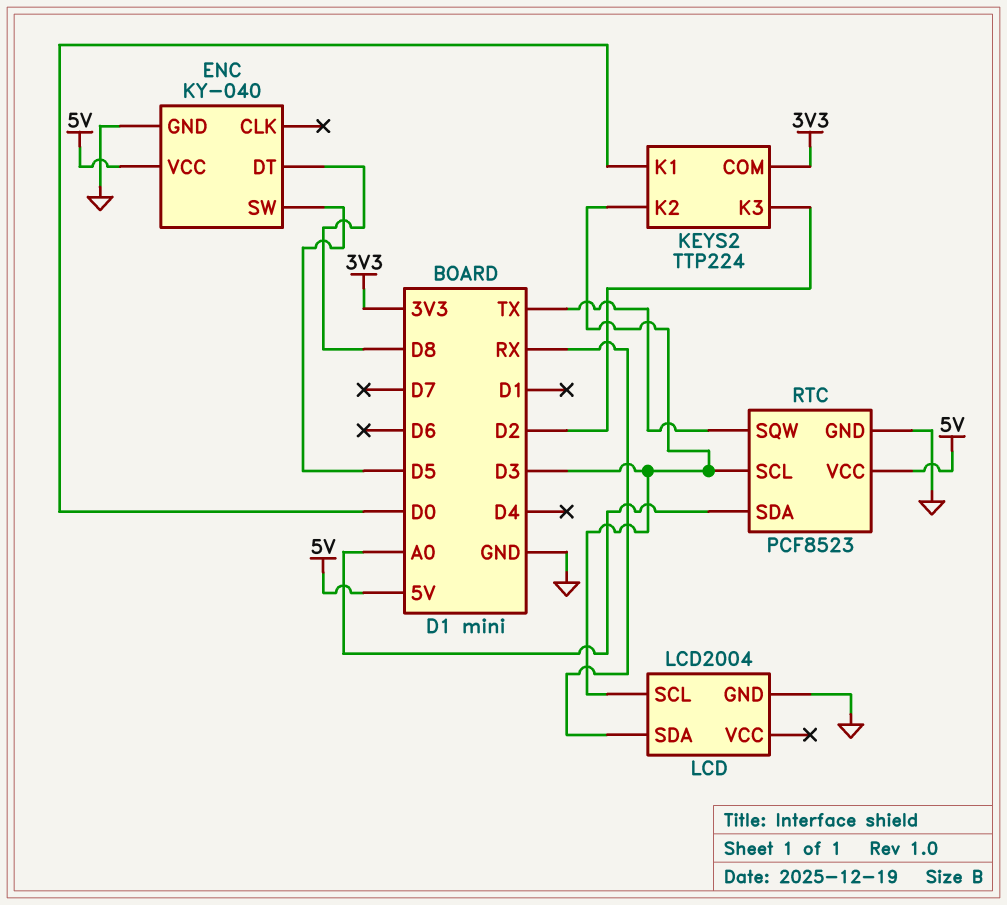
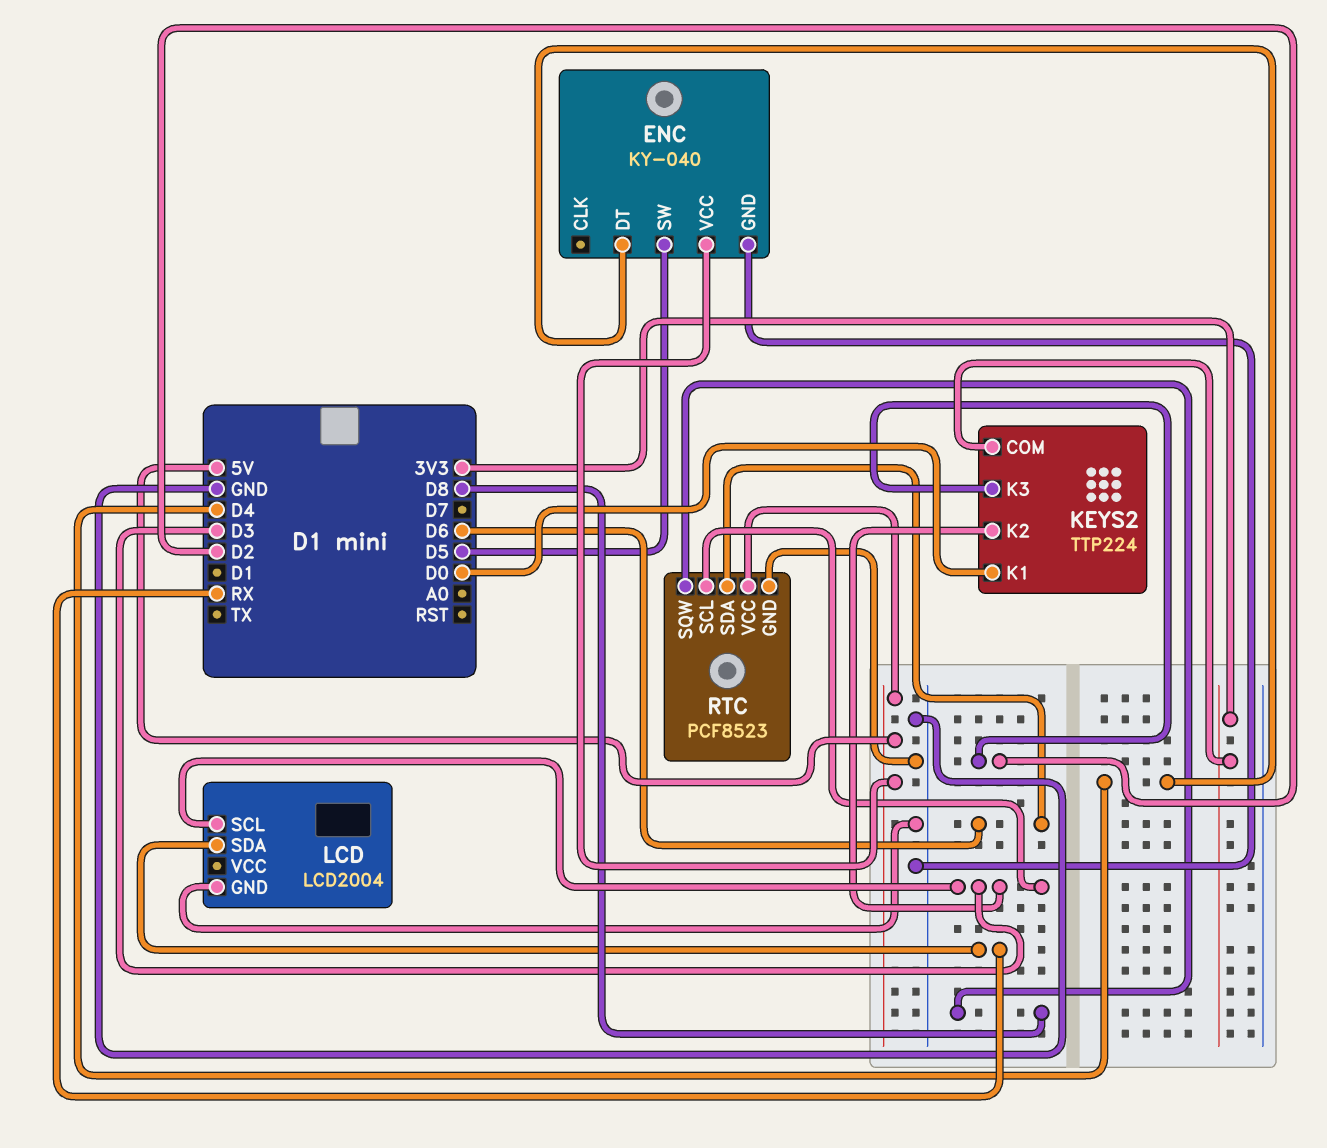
ENC pin DT: D8 -> D4
RTC pin SDA: A0 -> D6
RTC pin SQW: TX -> D8

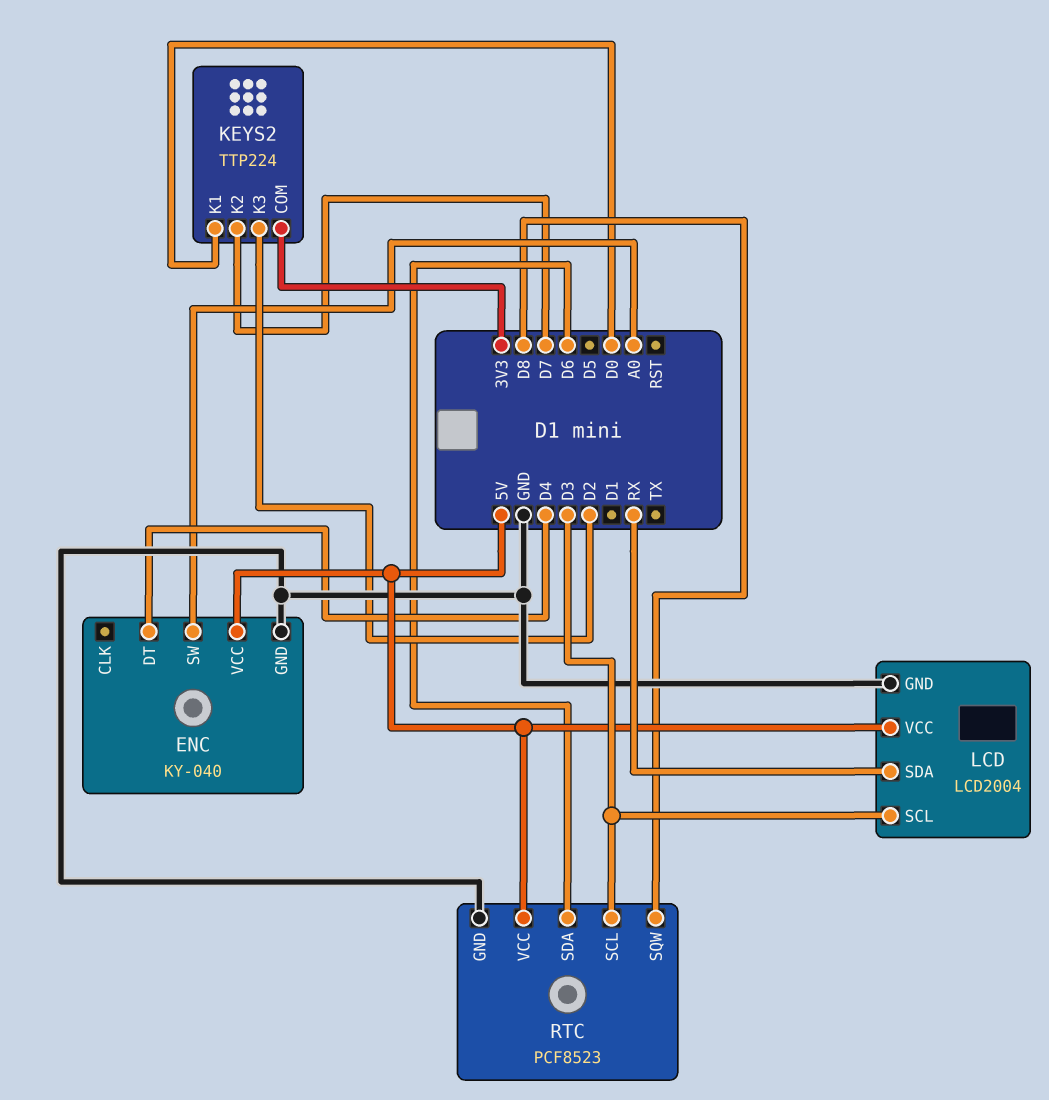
ENC pin SW: D5 -> A0
KEYS2 pin K2: D3 -> D7
LCD pin VCC: none -> 5V

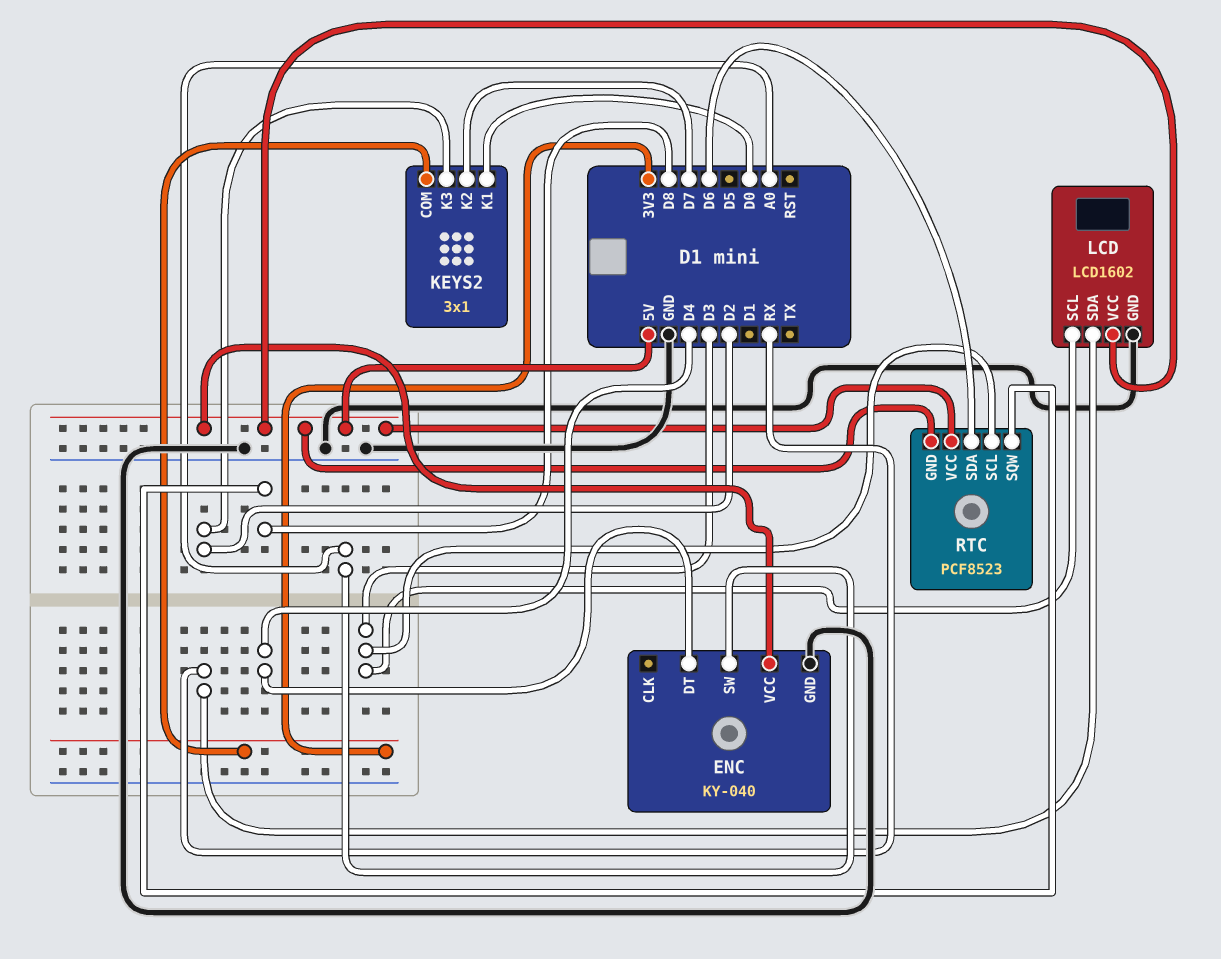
KEYS2: TTP224 -> 3x1
LCD: LCD2004 -> LCD1602
RTC pin GND: GND -> 5V

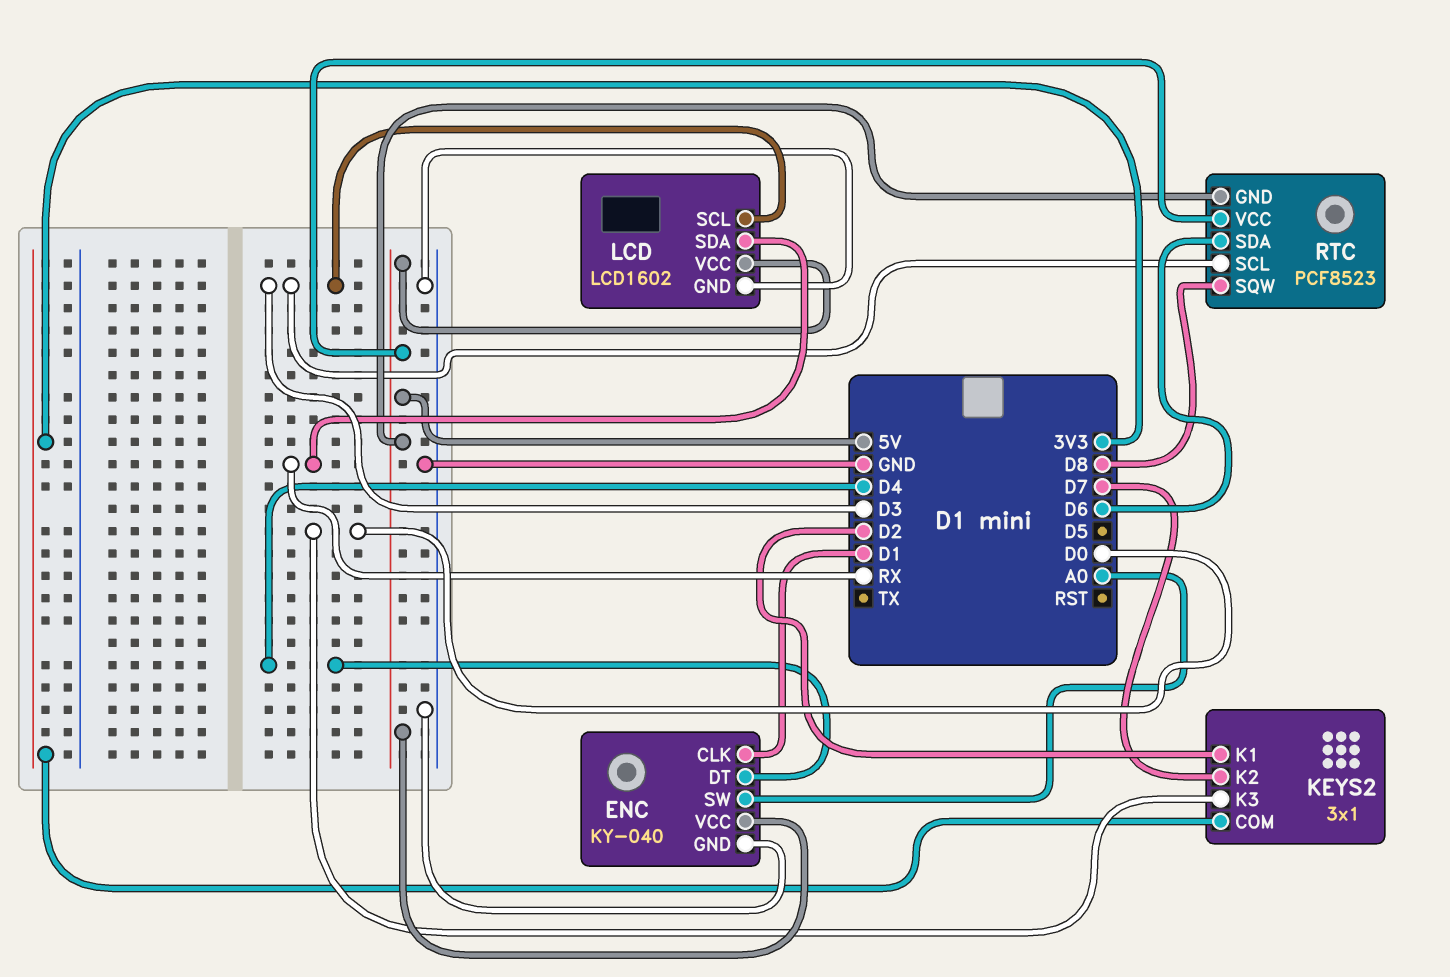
ENC pin CLK: none -> D1
KEYS2 pin K1: D0 -> D2
KEYS2 pin K3: D2 -> D0

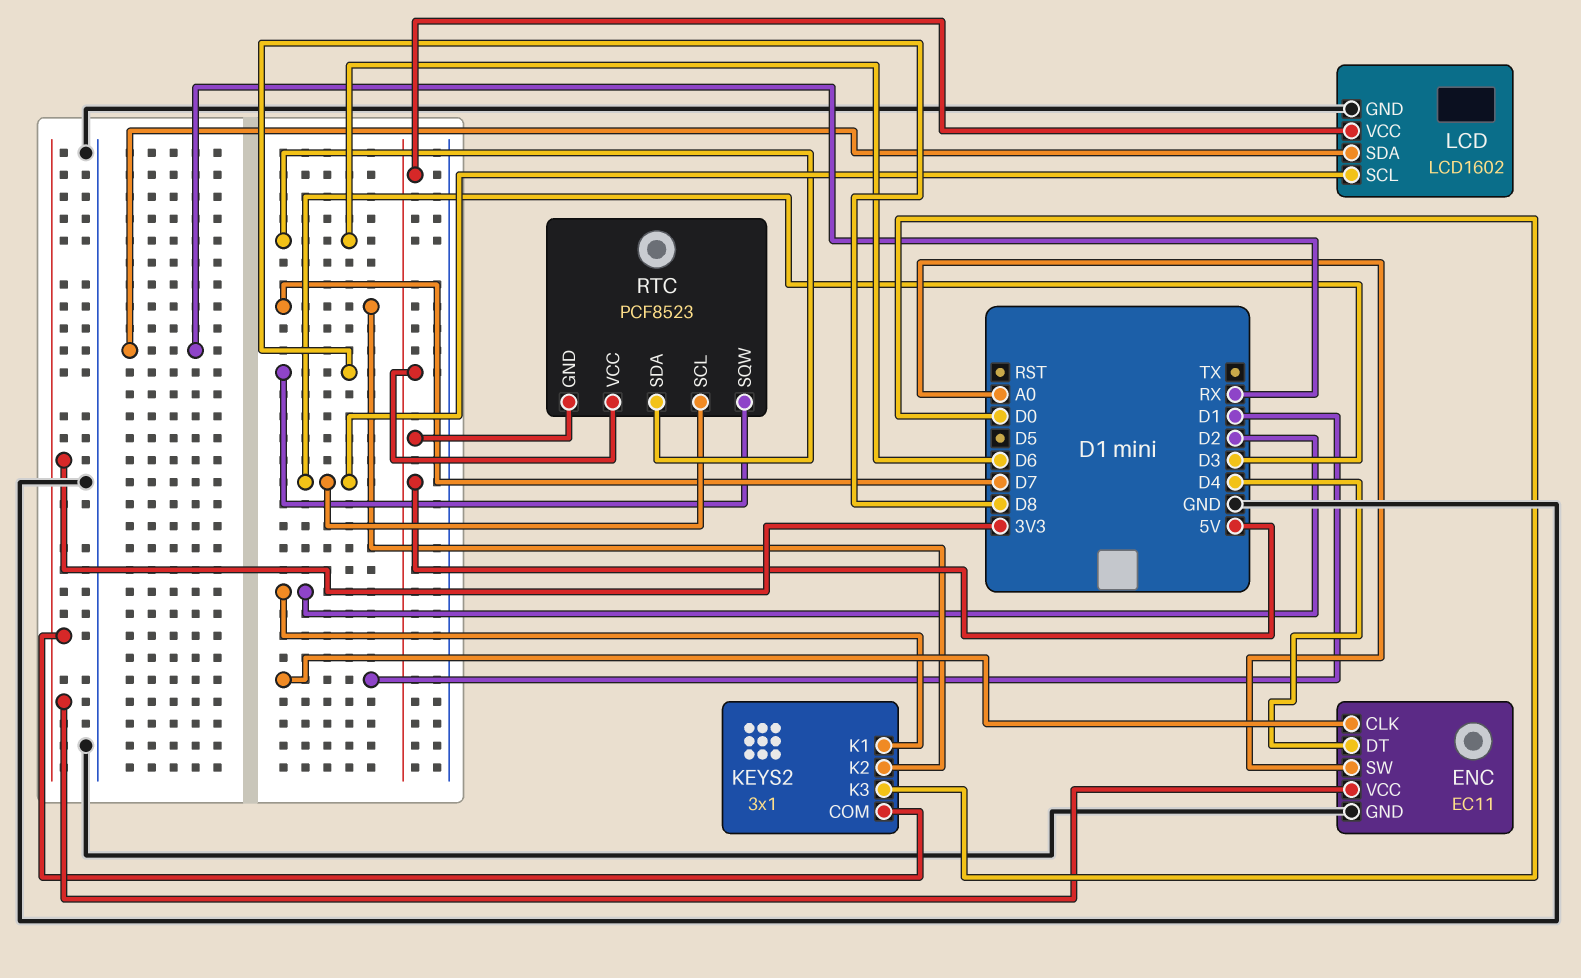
ENC: KY-040 -> EC11
ENC pin VCC: 5V -> 3V3

